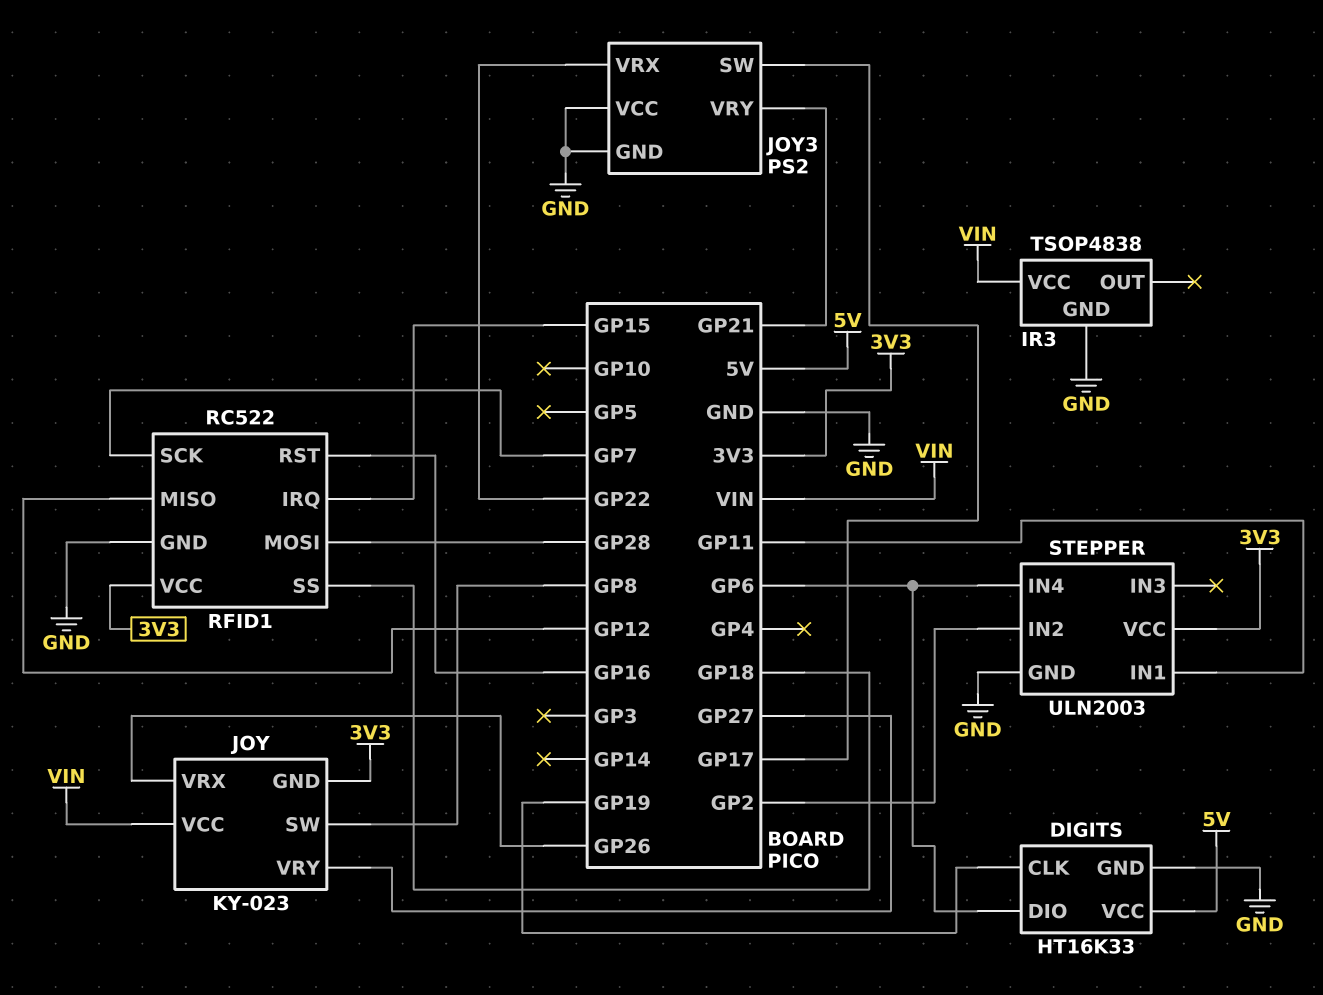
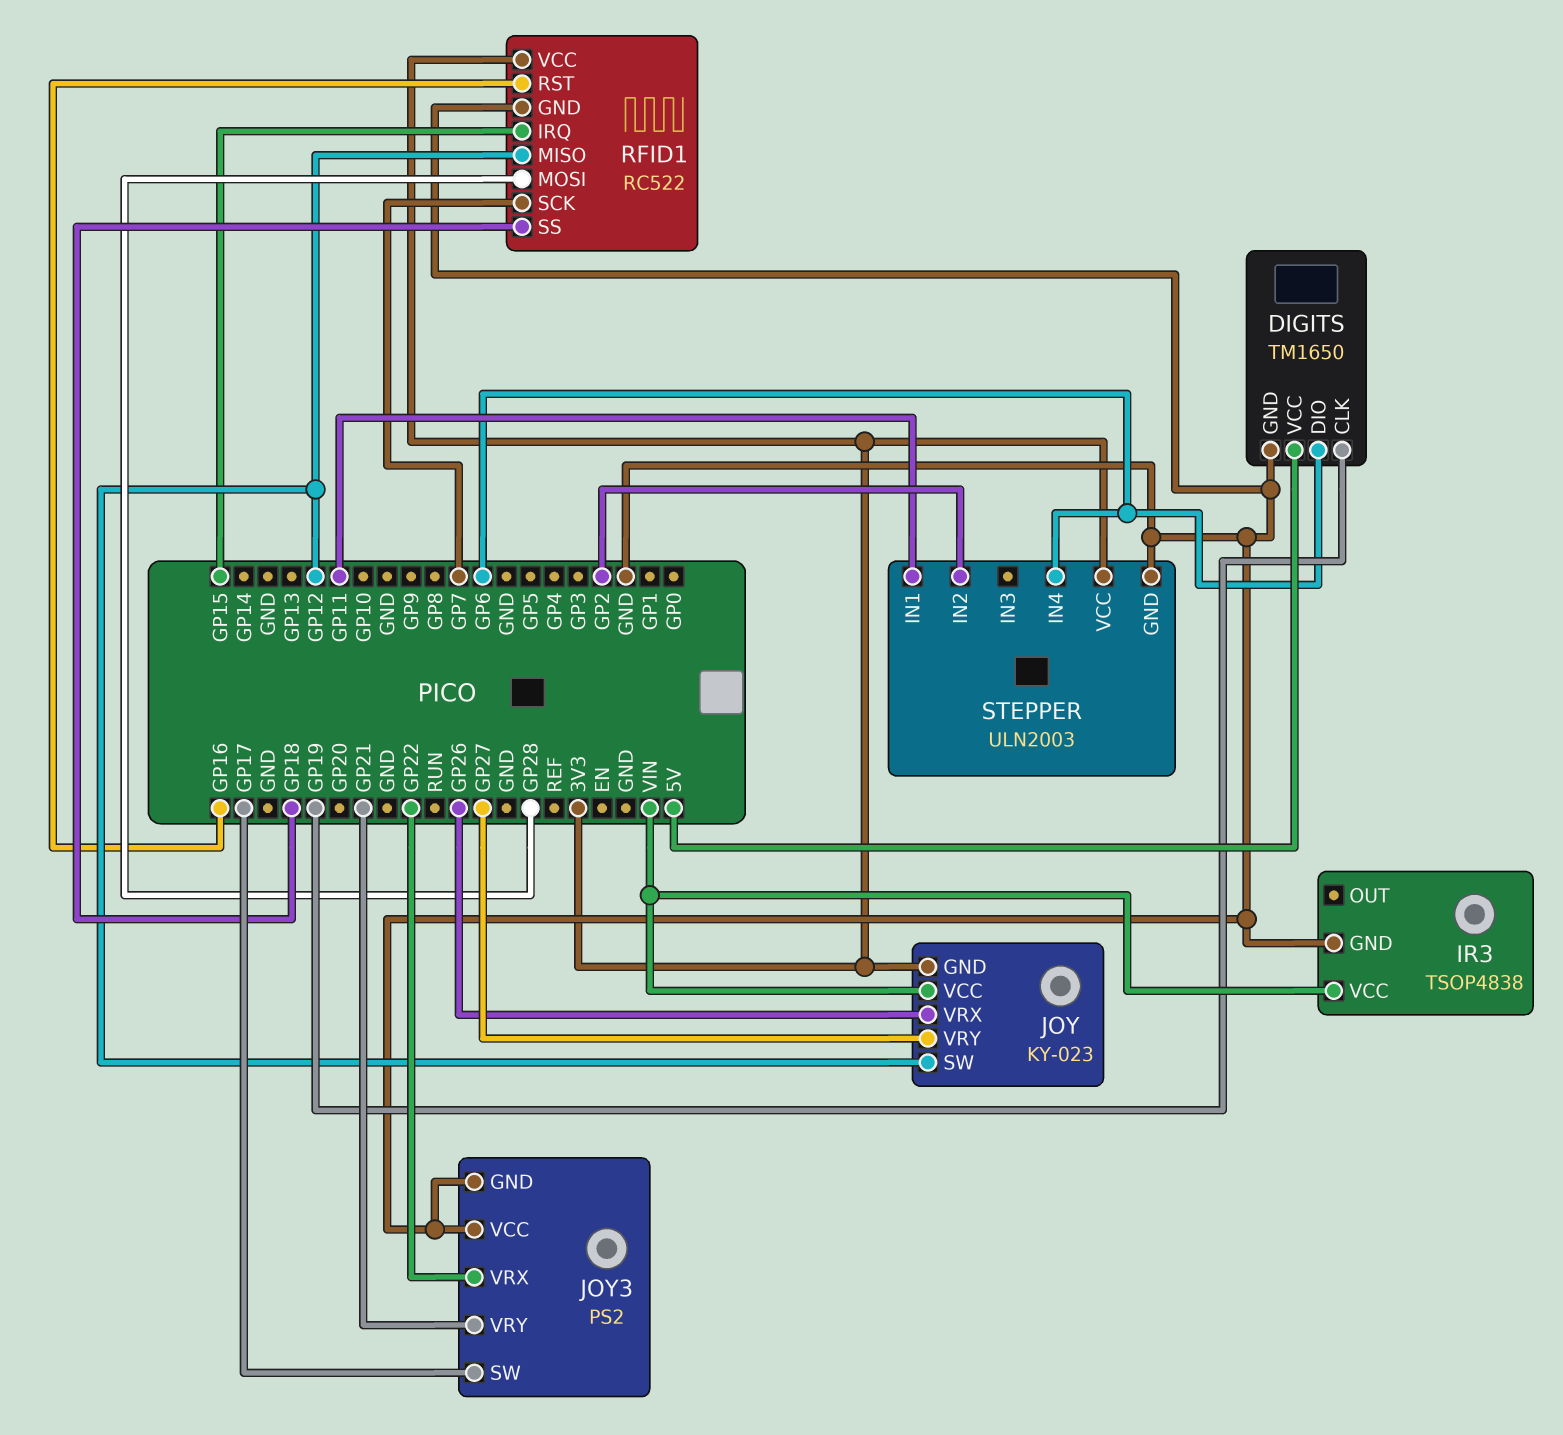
DIGITS: HT16K33 -> TM1650
JOY pin SW: GP8 -> GP12

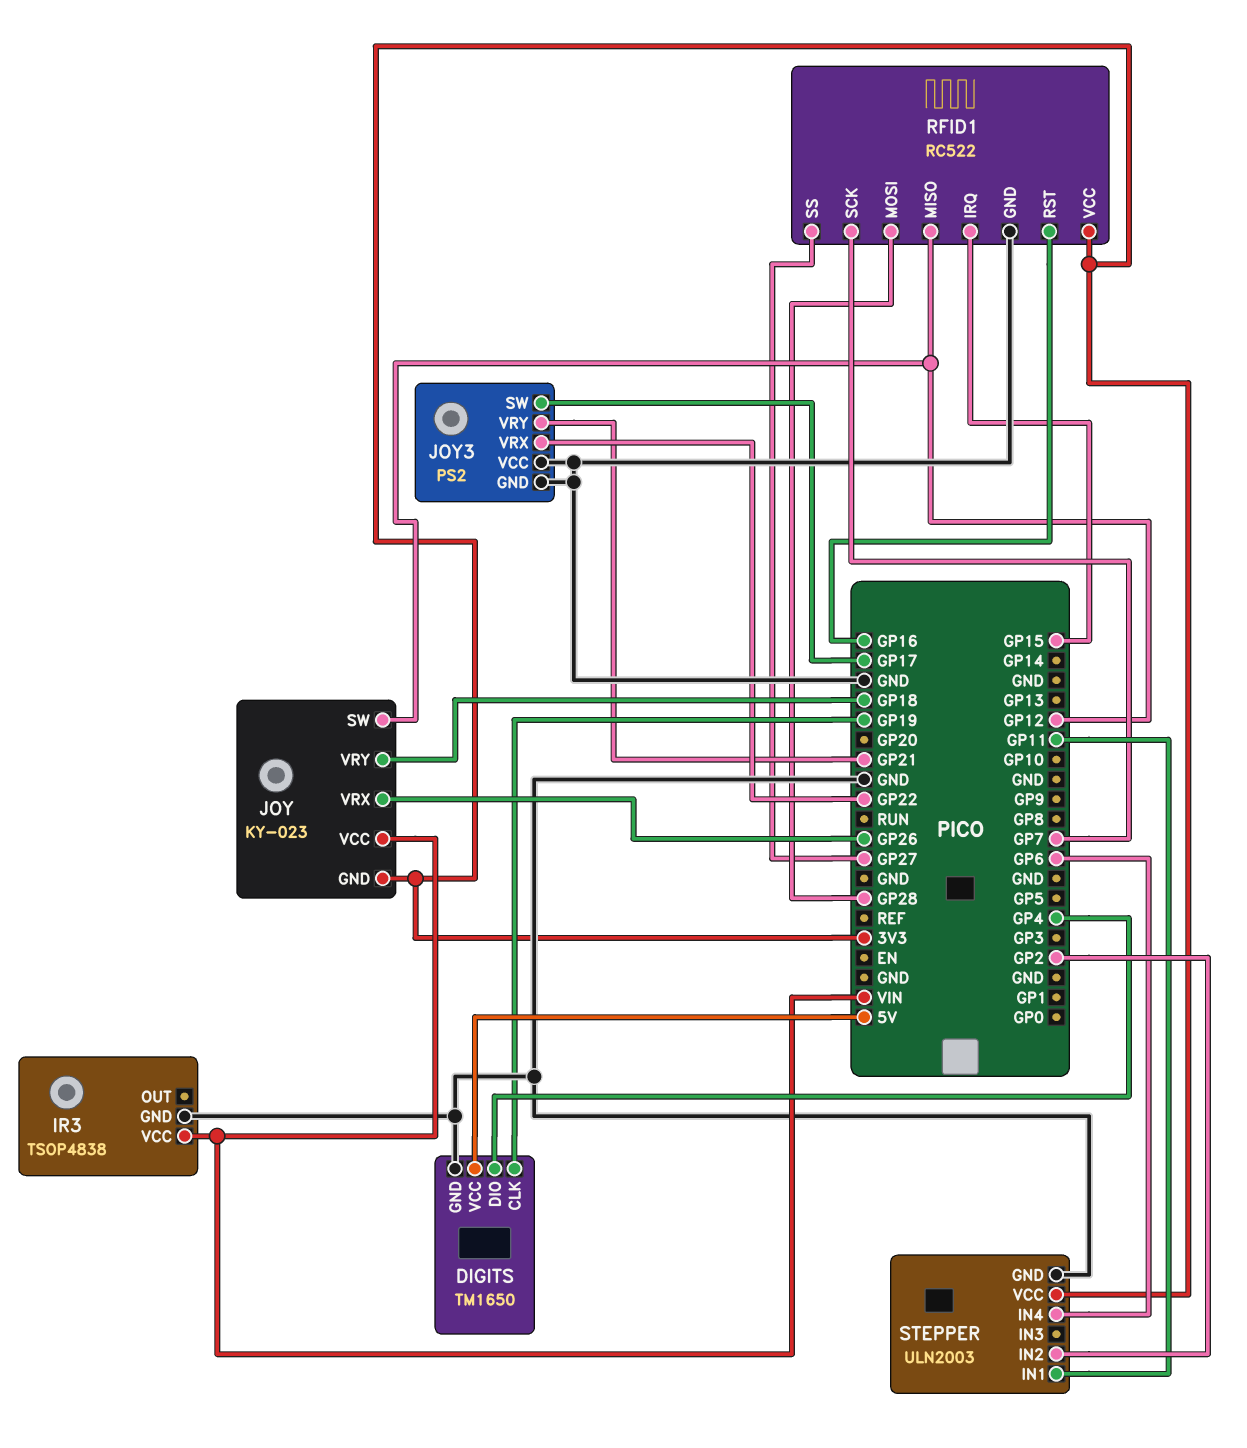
DIGITS pin DIO: GP6 -> GP4
JOY pin VRY: GP27 -> GP18
RFID1 pin SS: GP18 -> GP27

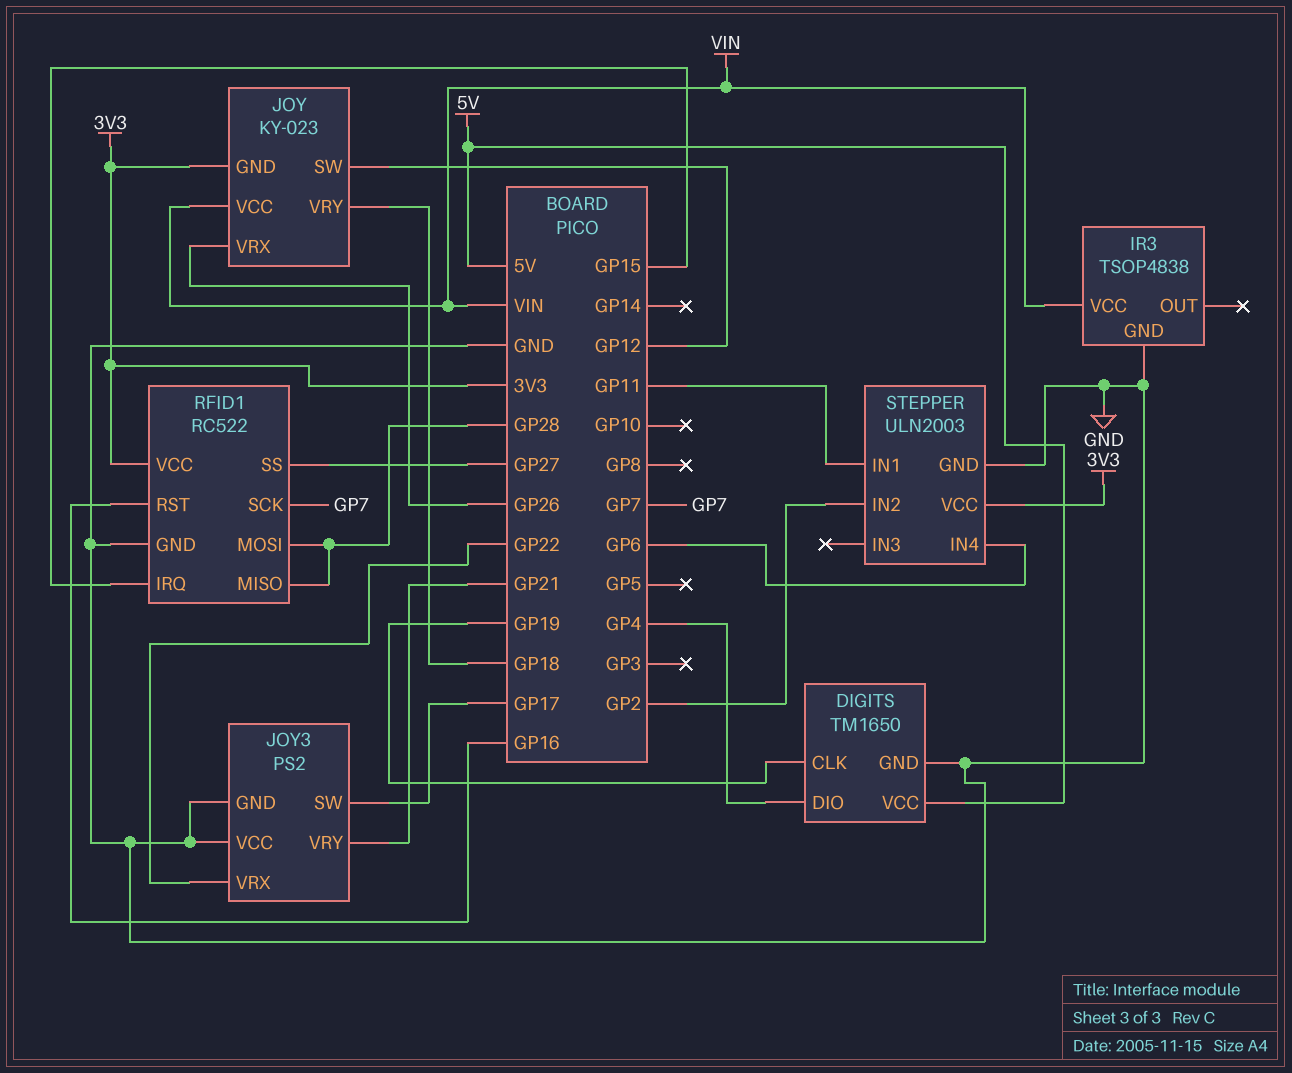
RFID1 pin MISO: GP12 -> GP28

